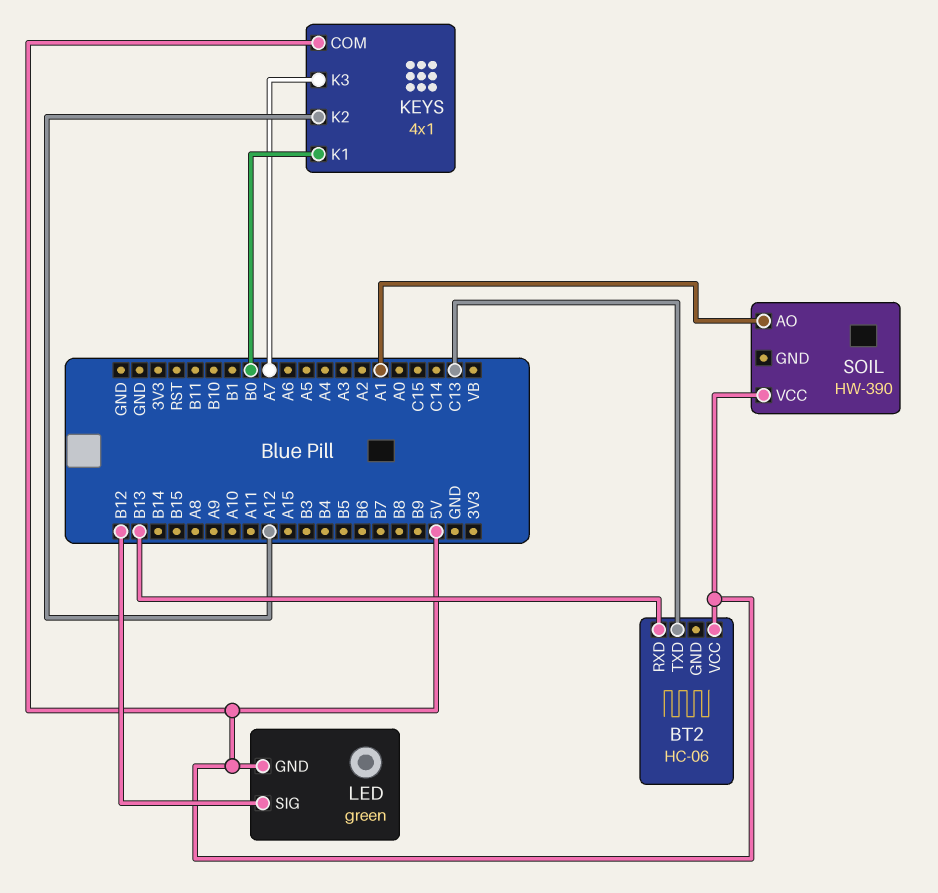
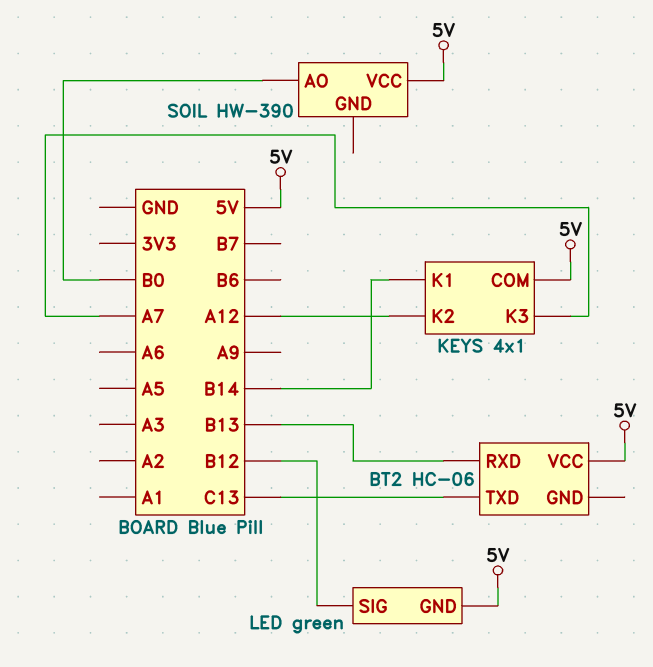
KEYS pin K1: B0 -> B14
SOIL pin AO: A1 -> B0

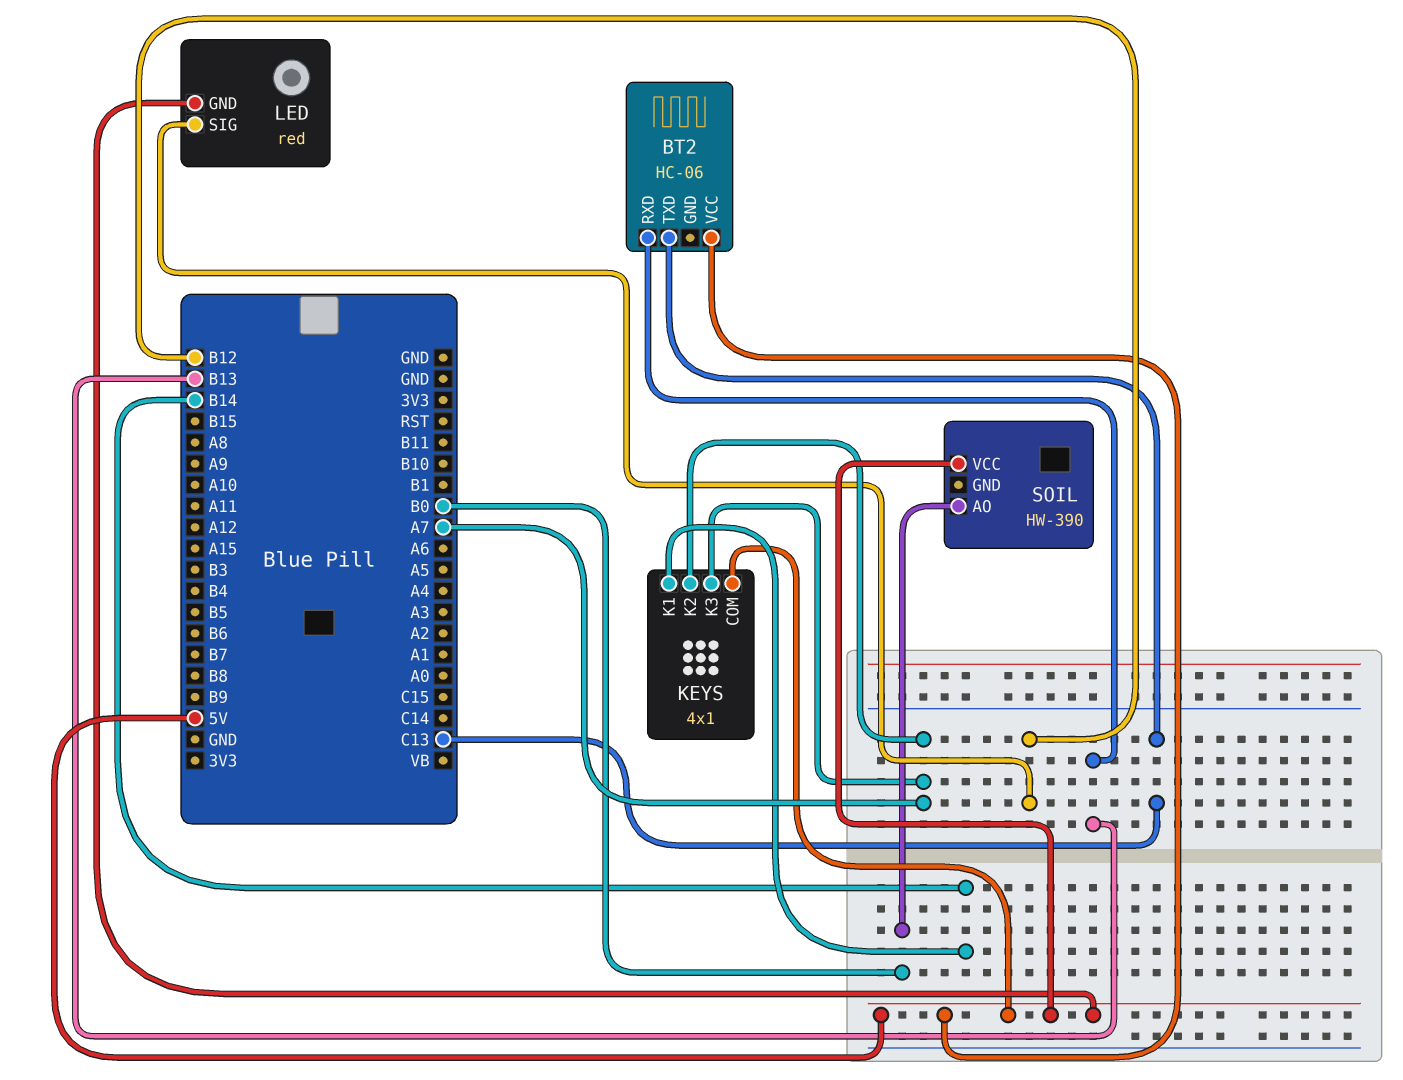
KEYS pin K2: A12 -> A7
LED: green -> red

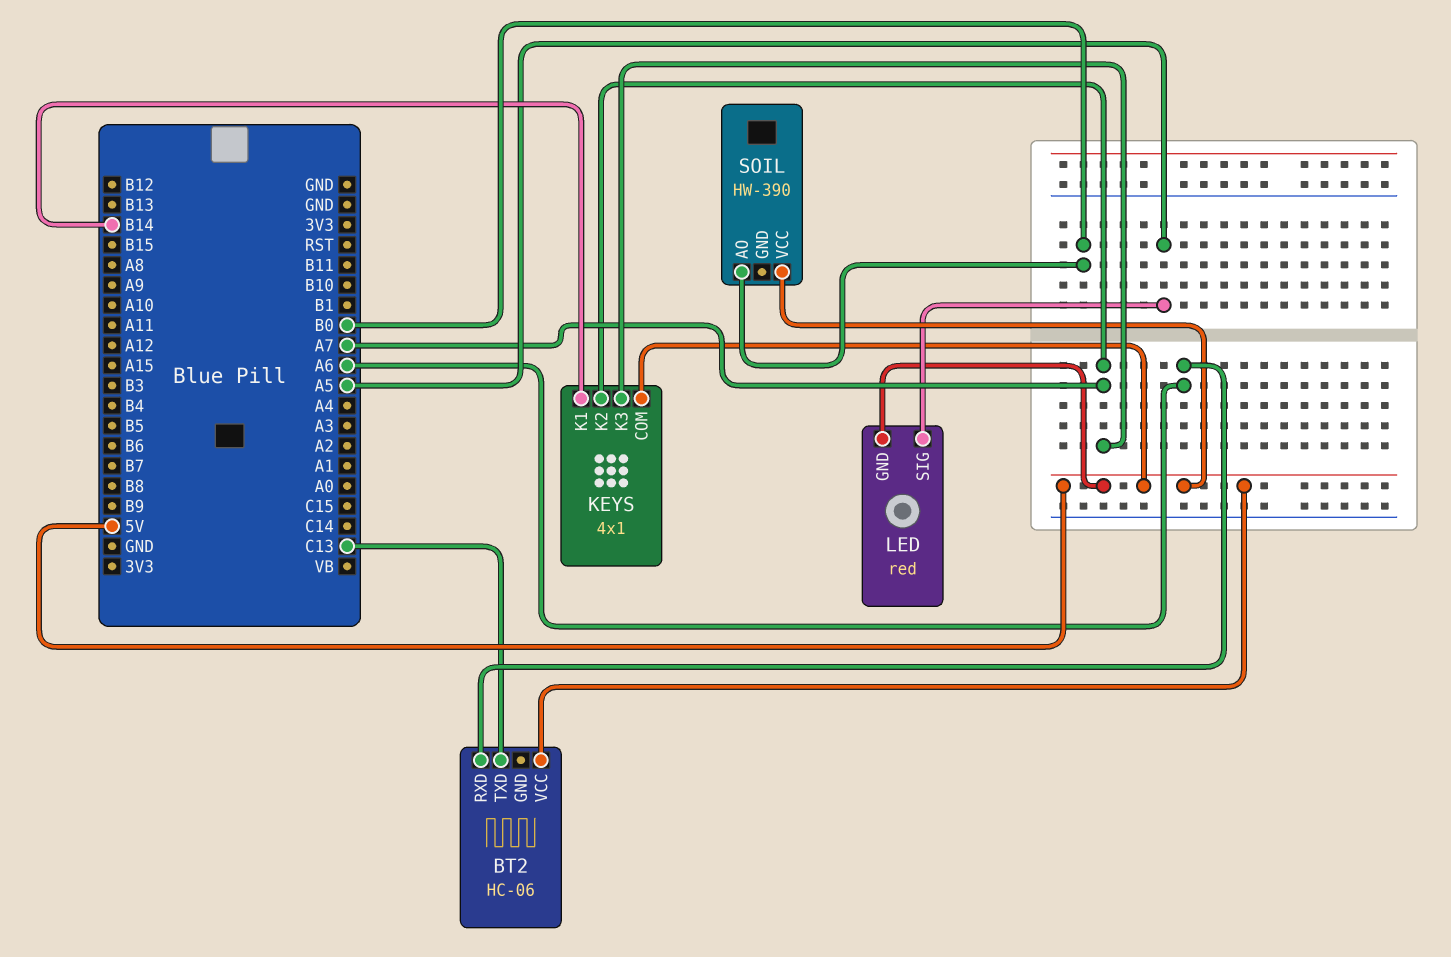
BT2 pin RXD: B13 -> A6
LED pin SIG: B12 -> A5

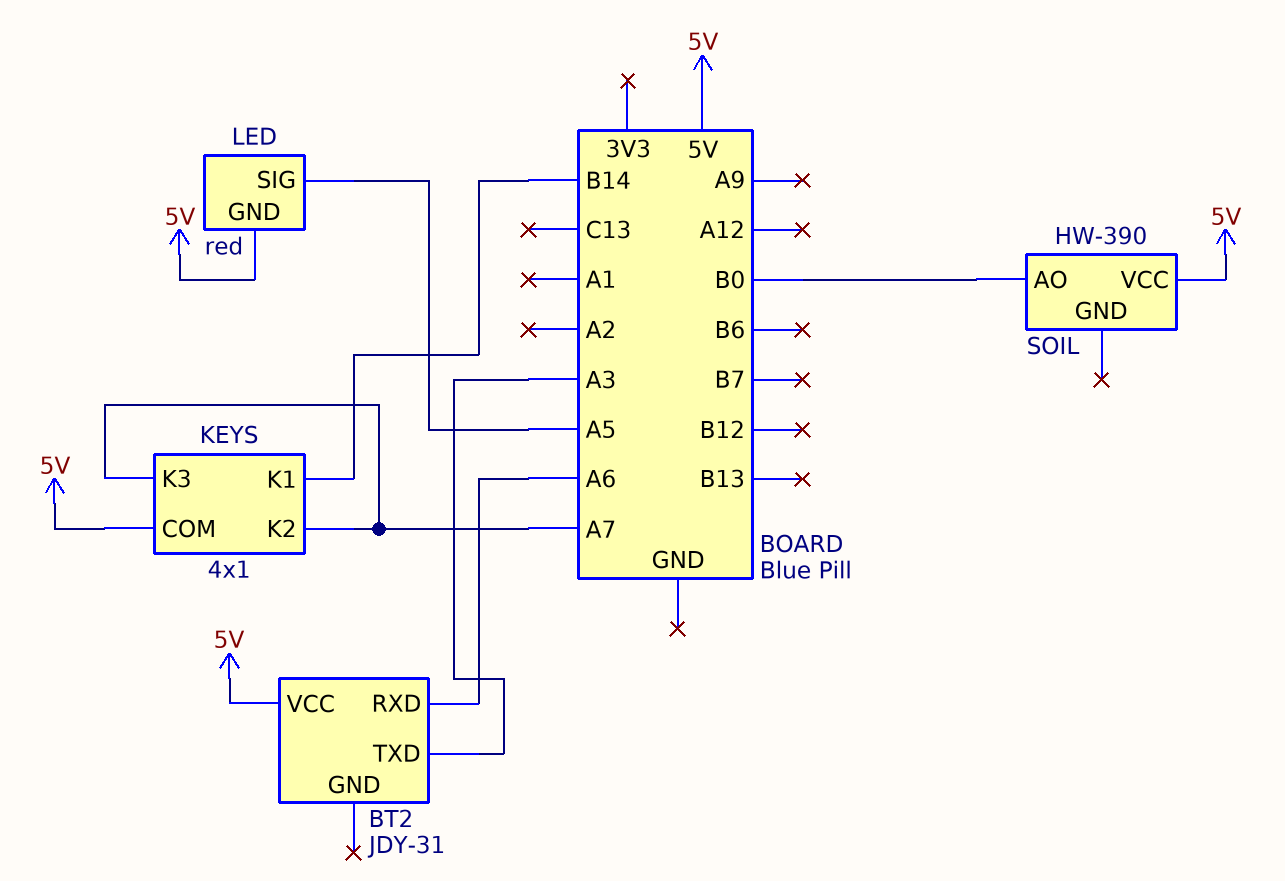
BT2: HC-06 -> JDY-31
BT2 pin TXD: C13 -> A3

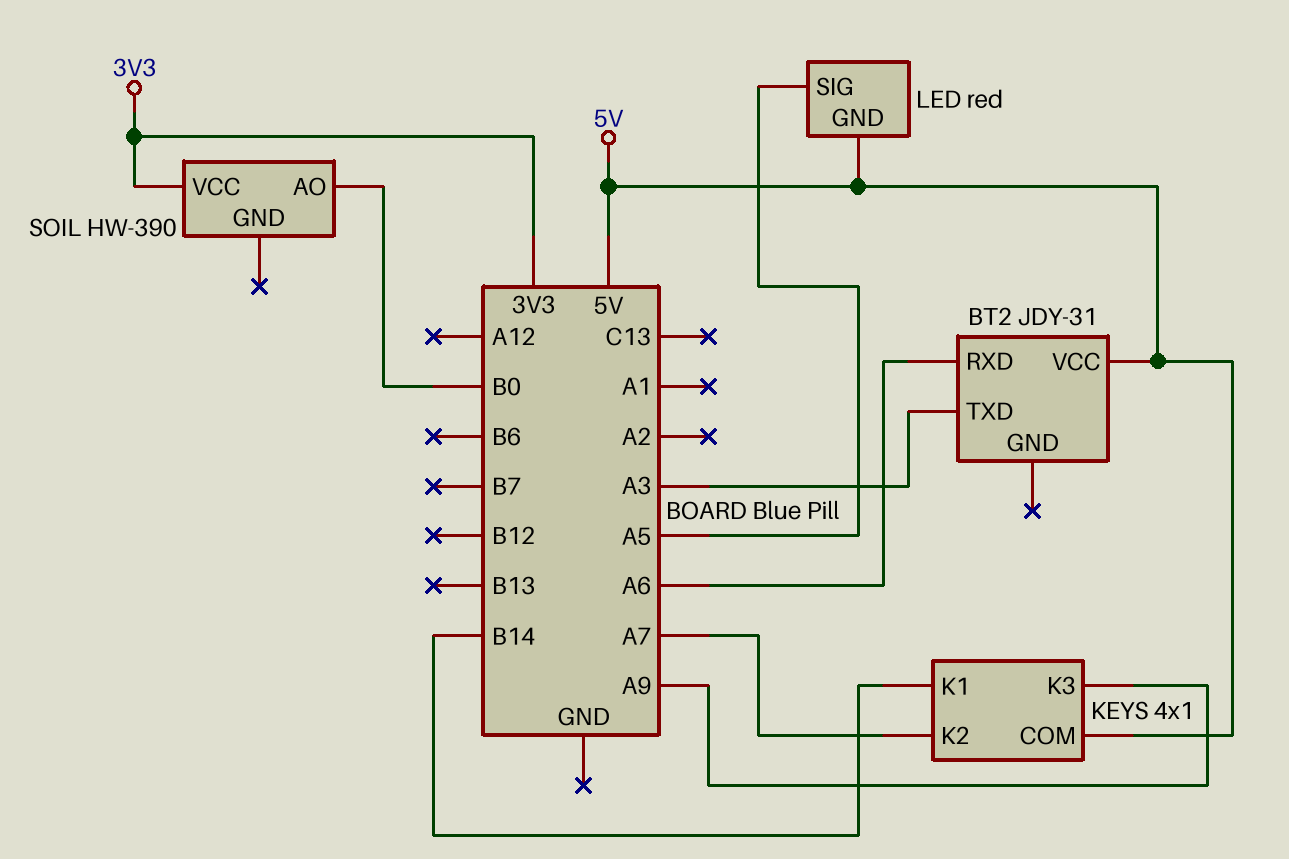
KEYS pin K3: A7 -> A9
SOIL pin VCC: 5V -> 3V3

